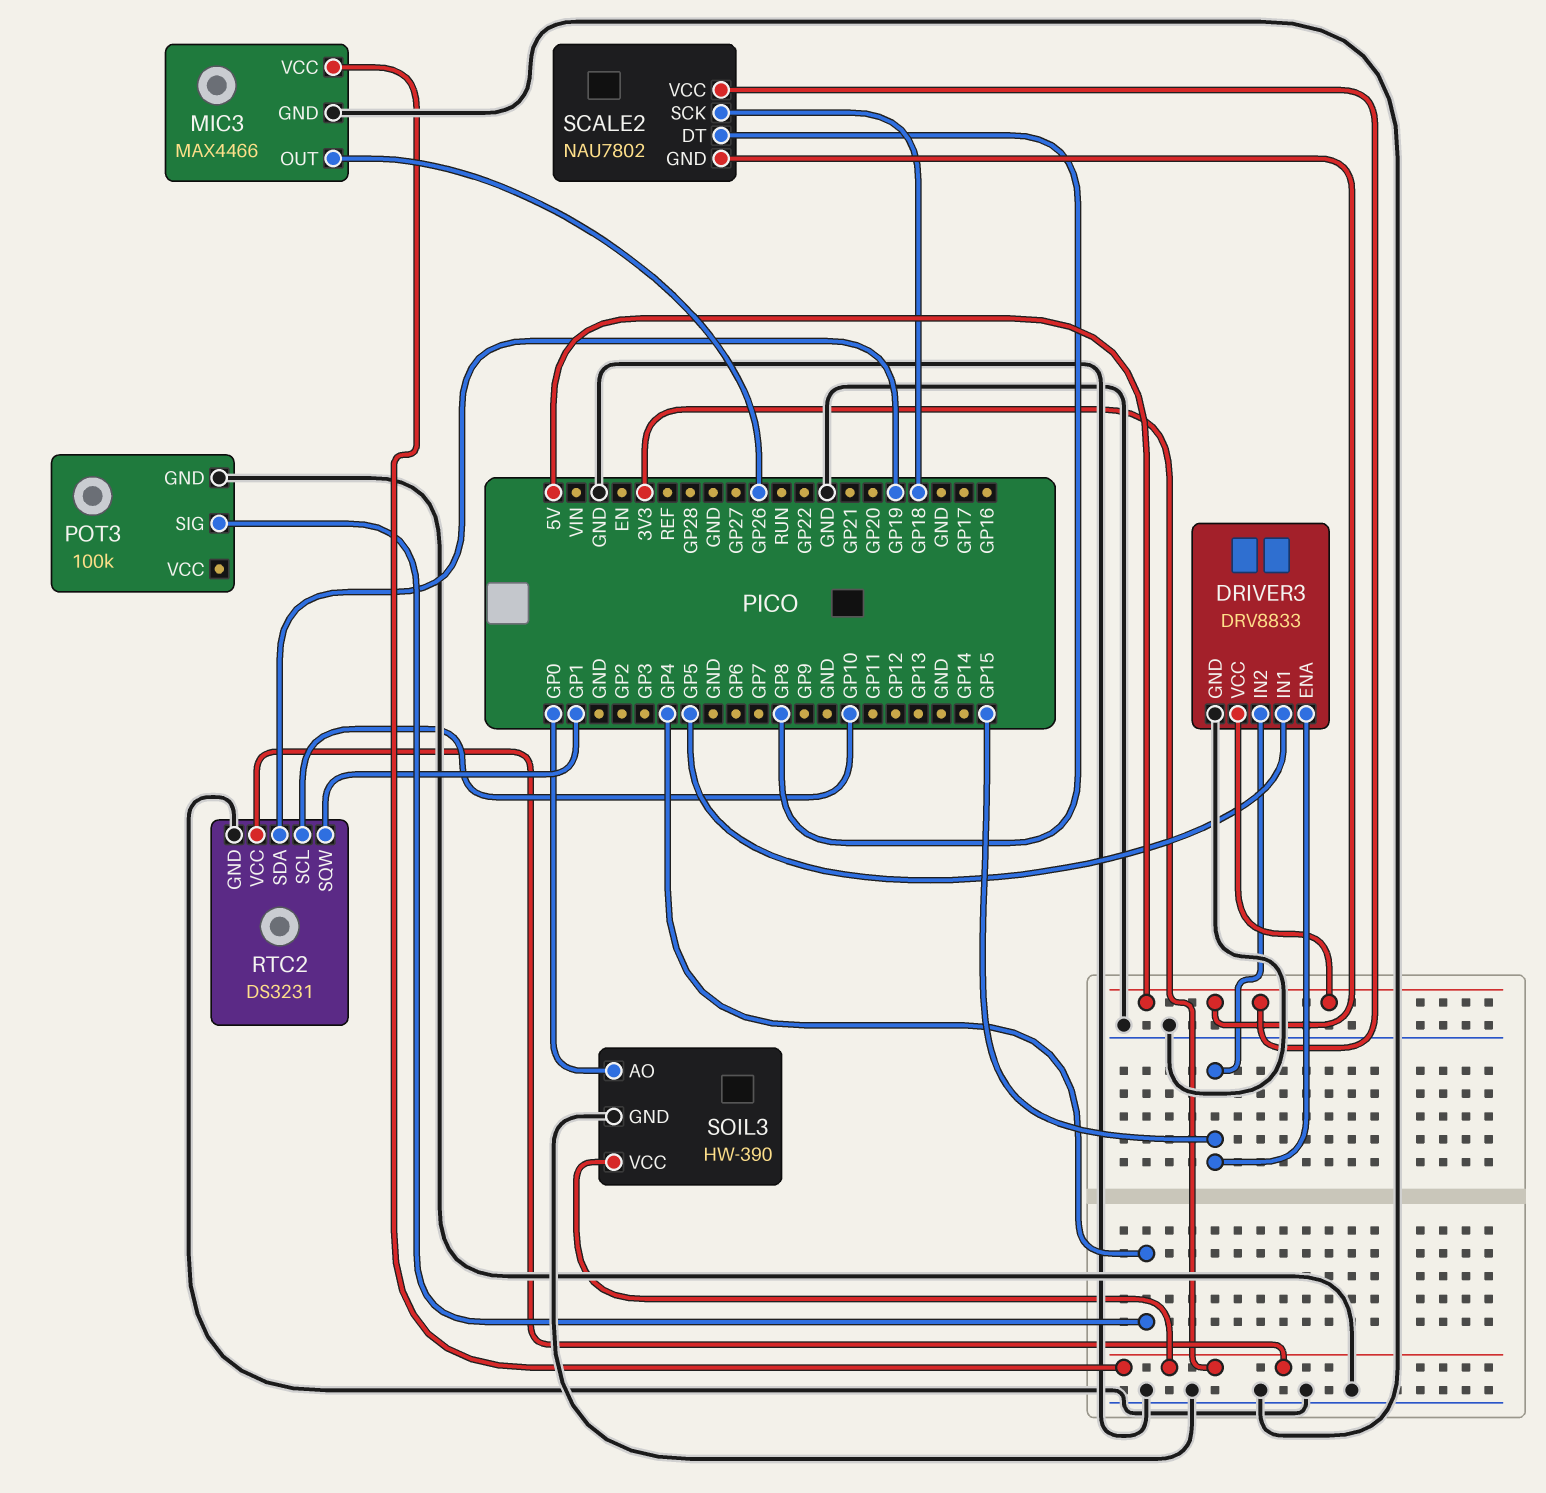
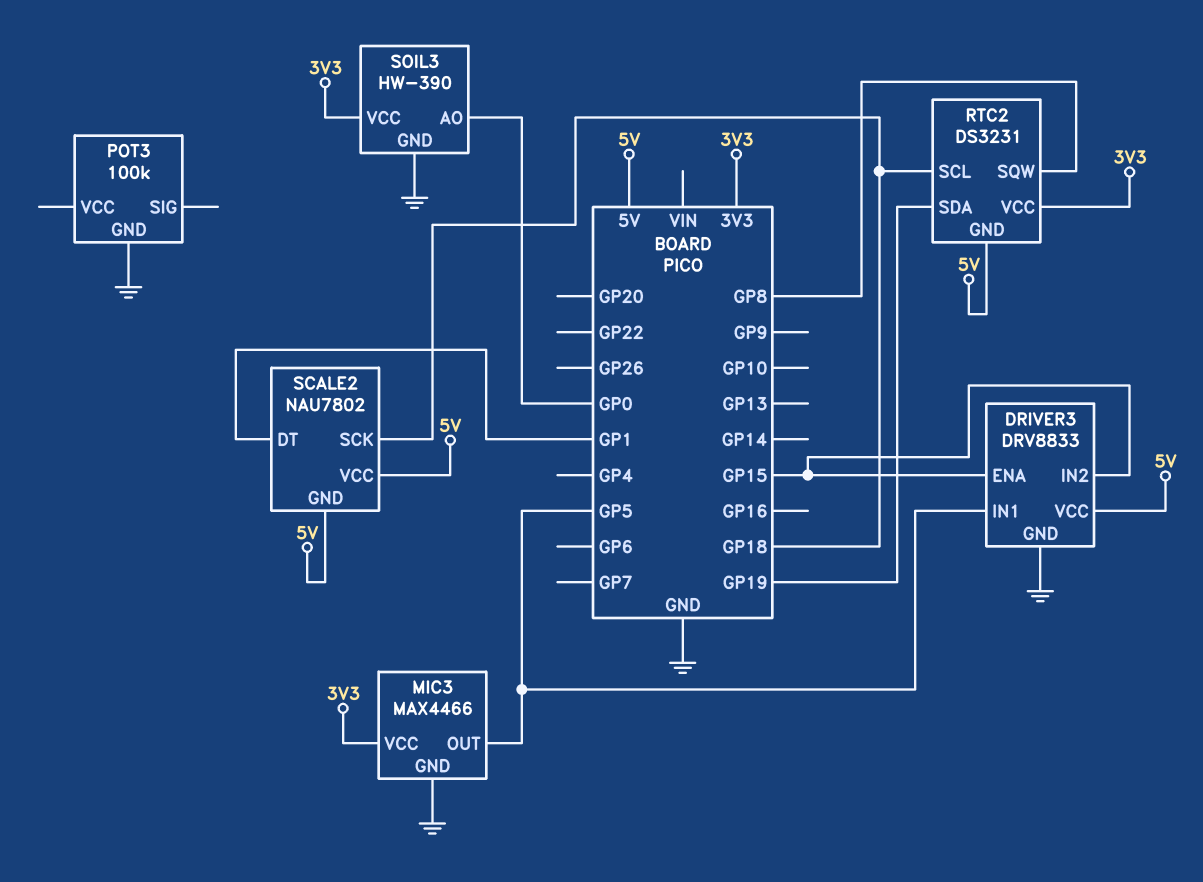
MIC3 pin OUT: GP26 -> GP5
POT3 pin SIG: GP4 -> none
RTC2 pin GND: GND -> 5V
RTC2 pin SCL: GP10 -> GP18
RTC2 pin SQW: GP1 -> GP8
SCALE2 pin DT: GP8 -> GP1

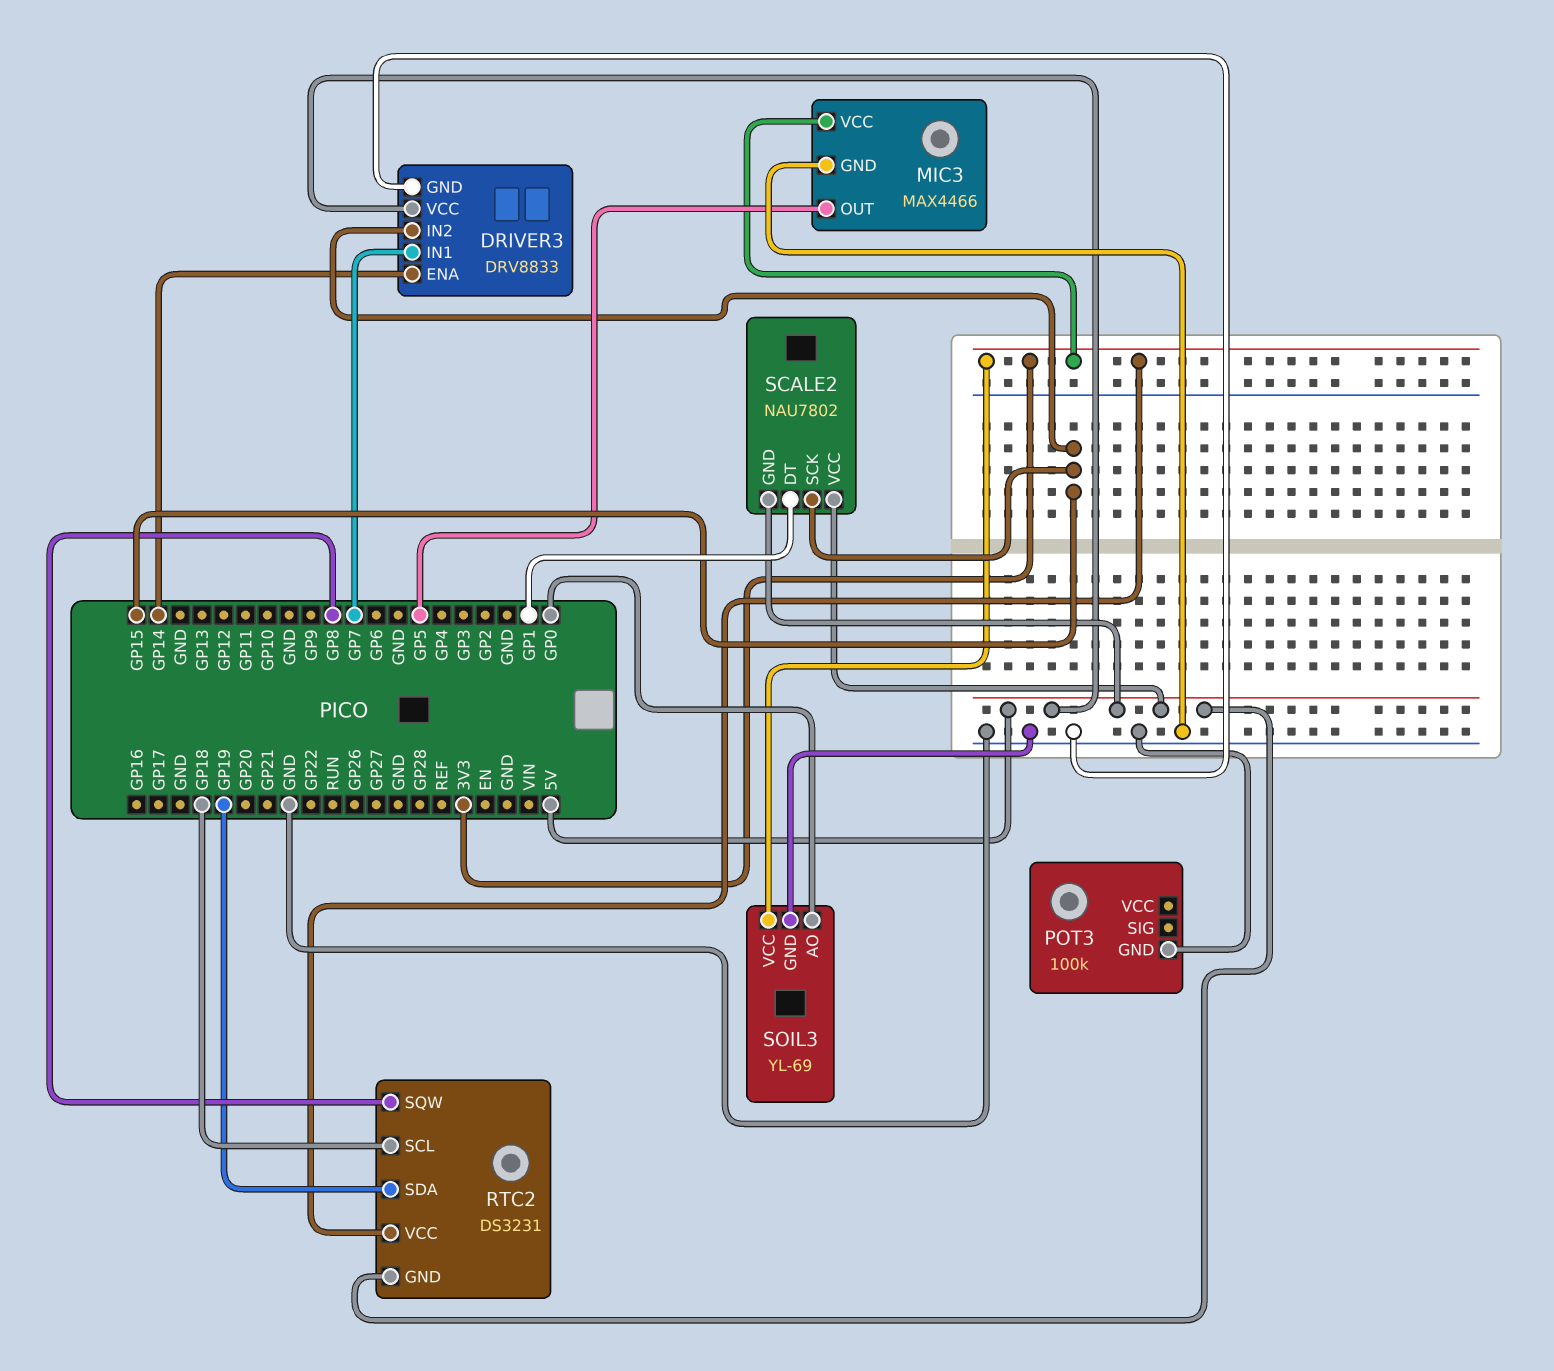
DRIVER3 pin ENA: GP15 -> GP14
DRIVER3 pin IN1: GP5 -> GP7
SCALE2 pin SCK: GP18 -> GP15
SOIL3: HW-390 -> YL-69

